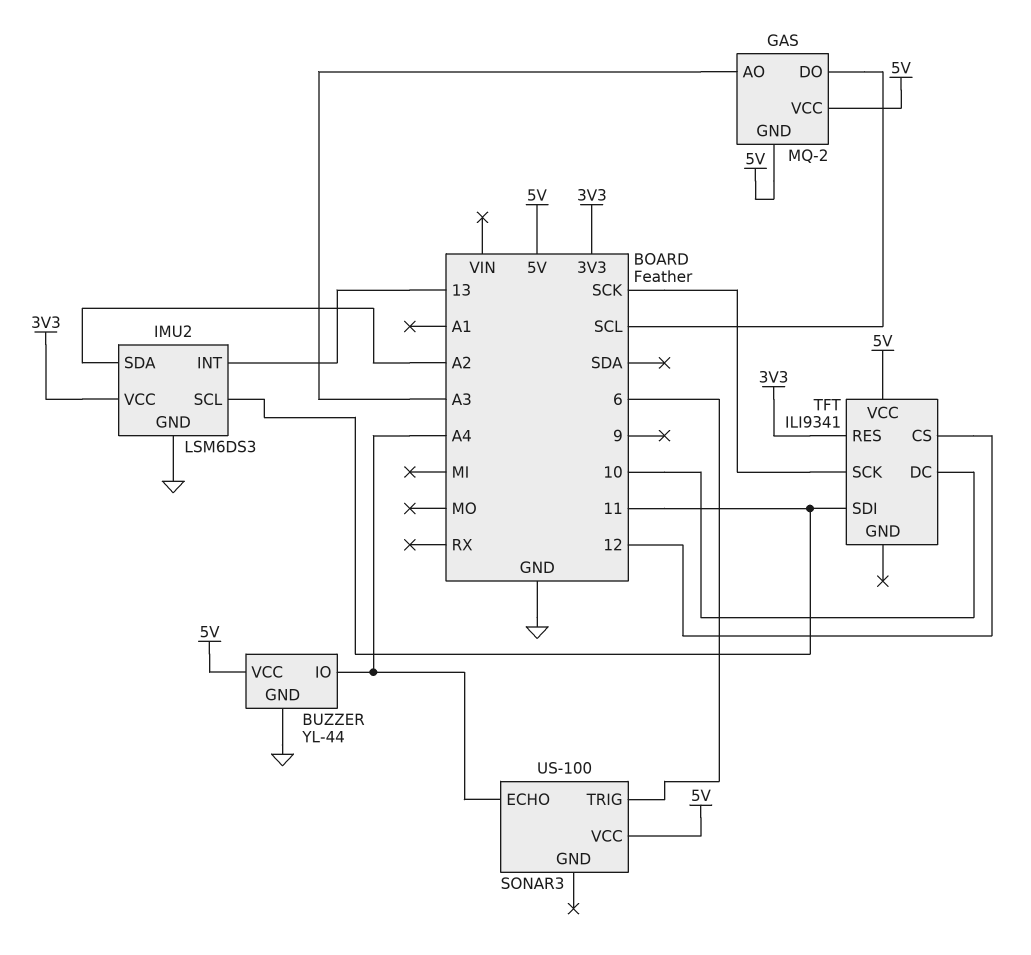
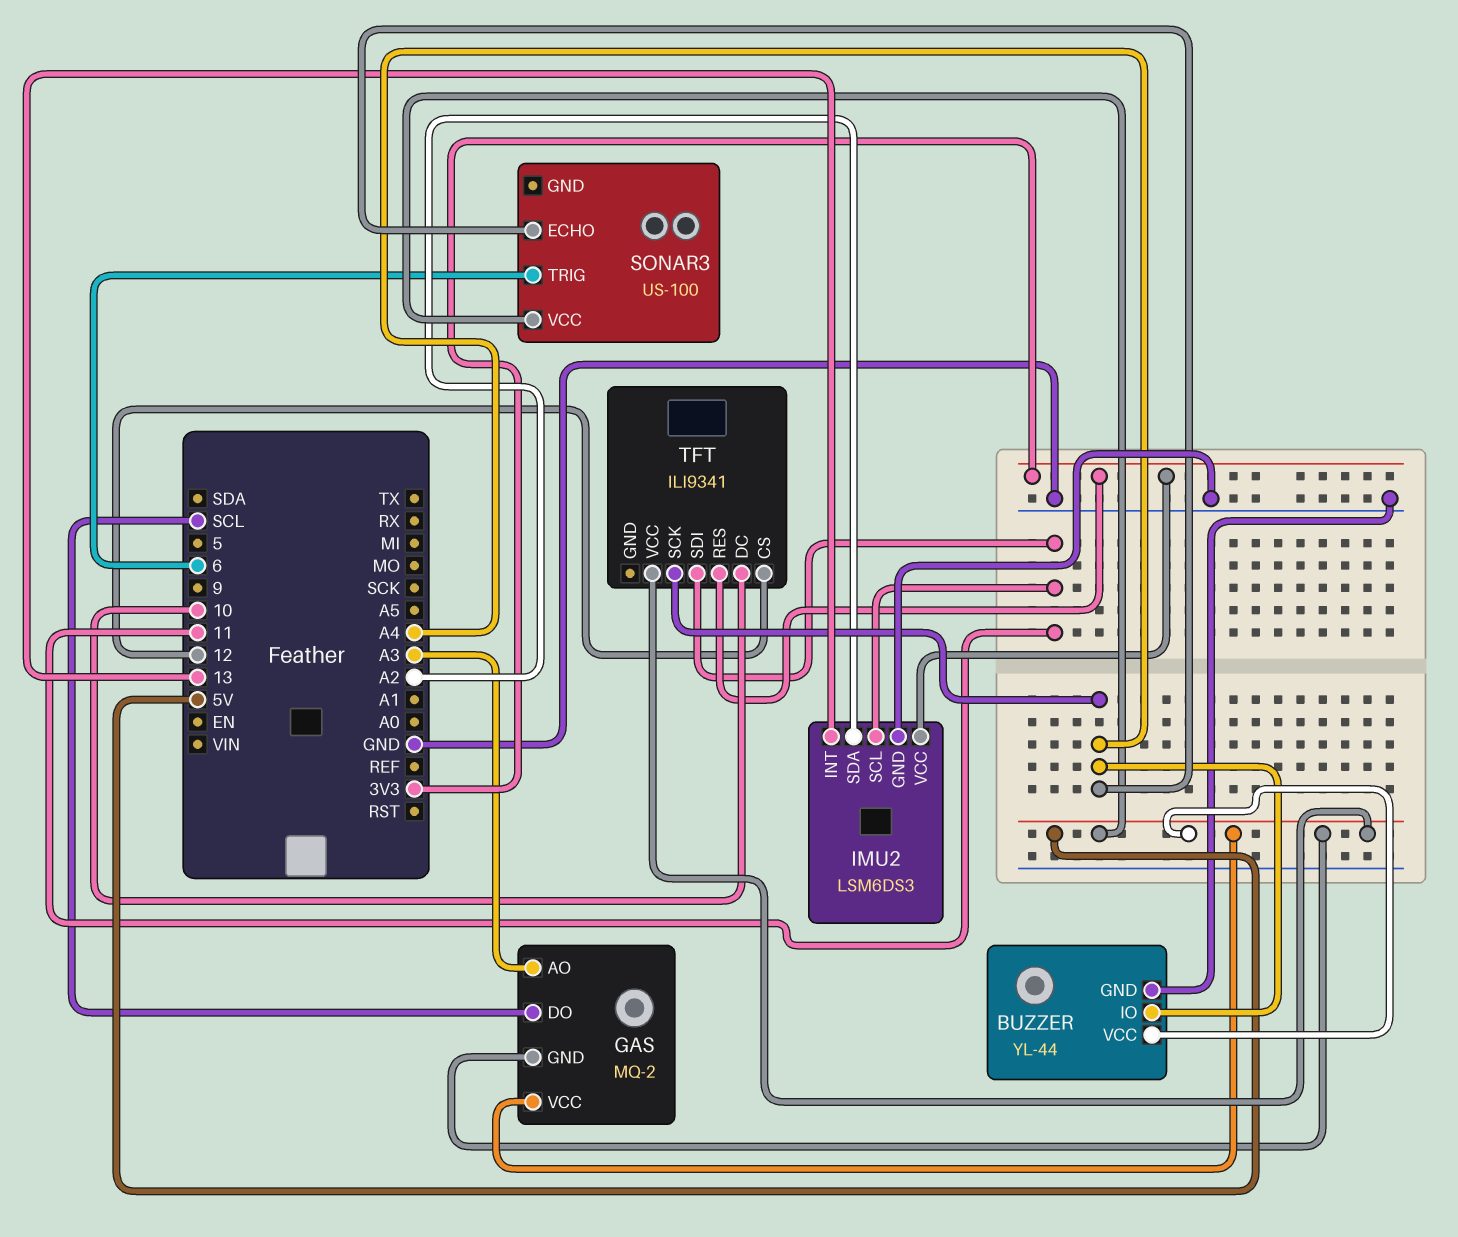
TFT pin SCK: SCK -> A4

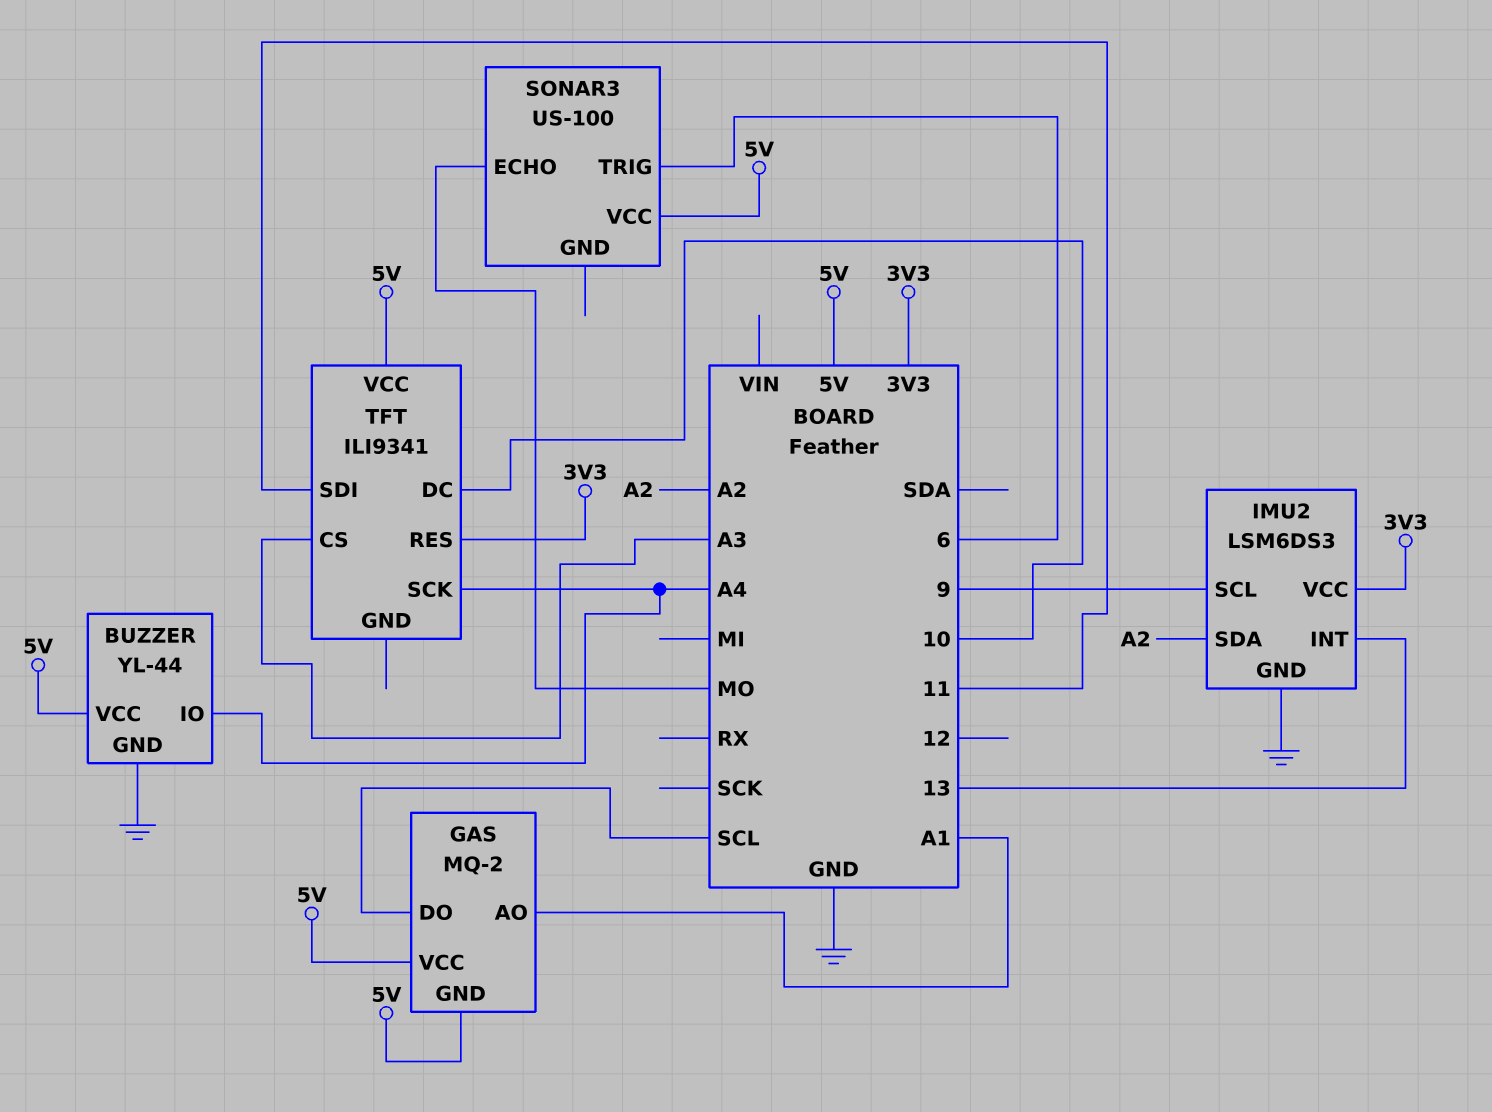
GAS pin AO: A3 -> A1
IMU2 pin SCL: 11 -> 9
SONAR3 pin ECHO: A4 -> MO
TFT pin CS: 12 -> A3

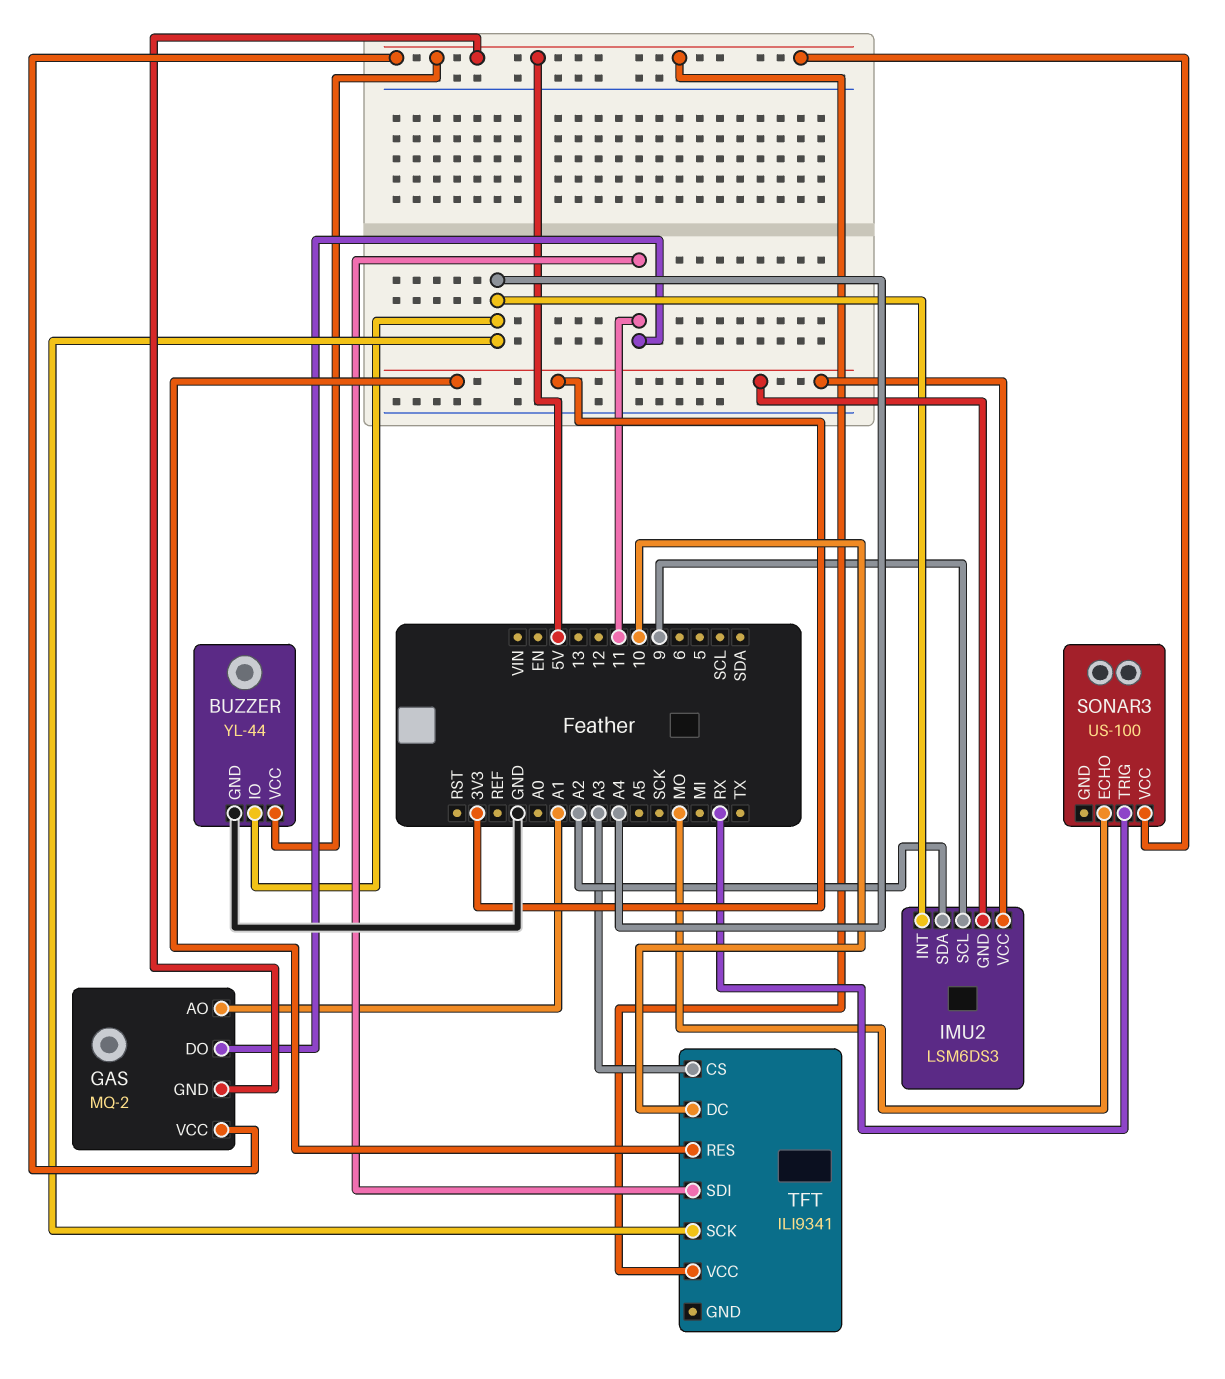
GAS pin DO: SCL -> 11
IMU2 pin GND: GND -> 3V3
IMU2 pin INT: 13 -> A4
SONAR3 pin TRIG: 6 -> RX

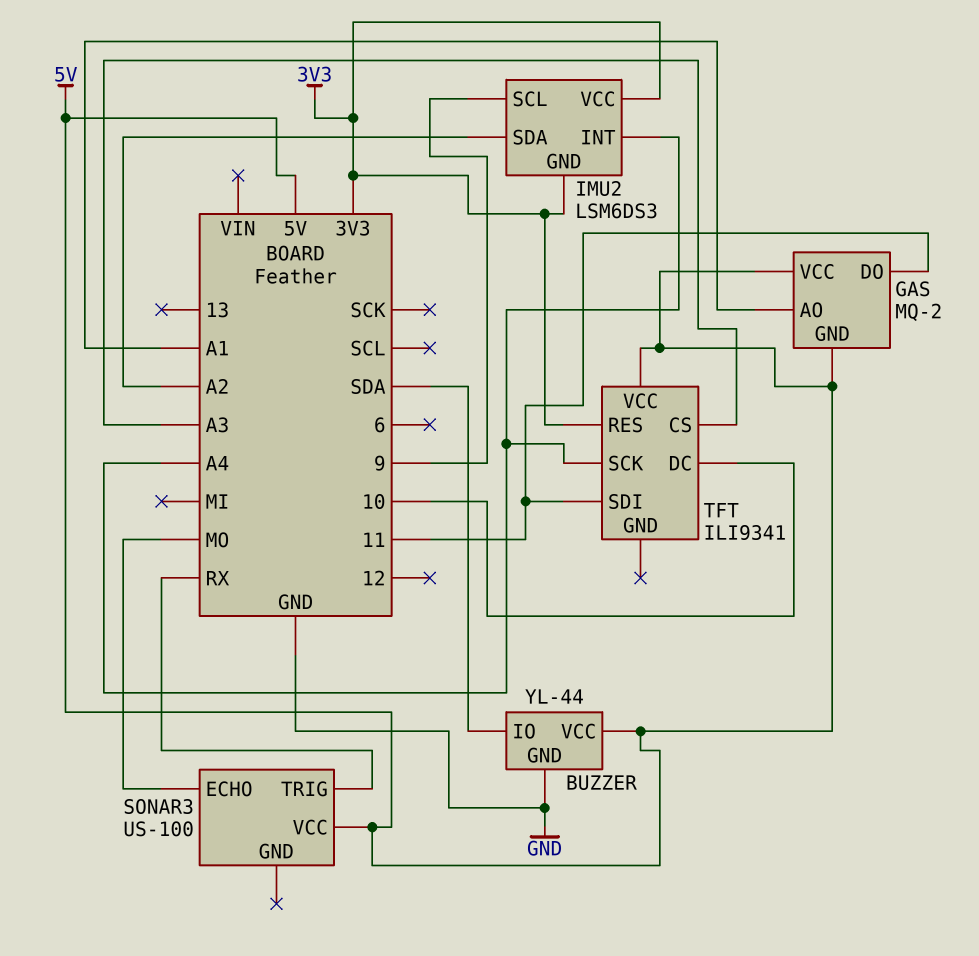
BUZZER pin IO: A4 -> SDA

